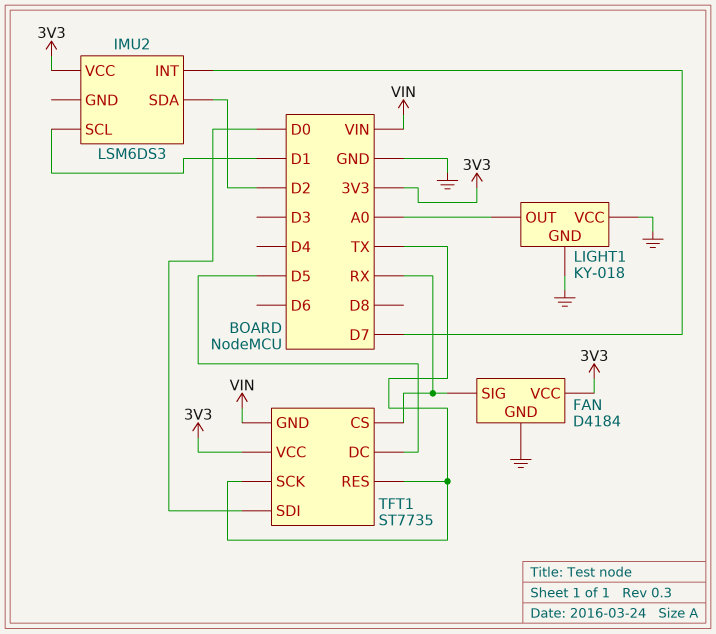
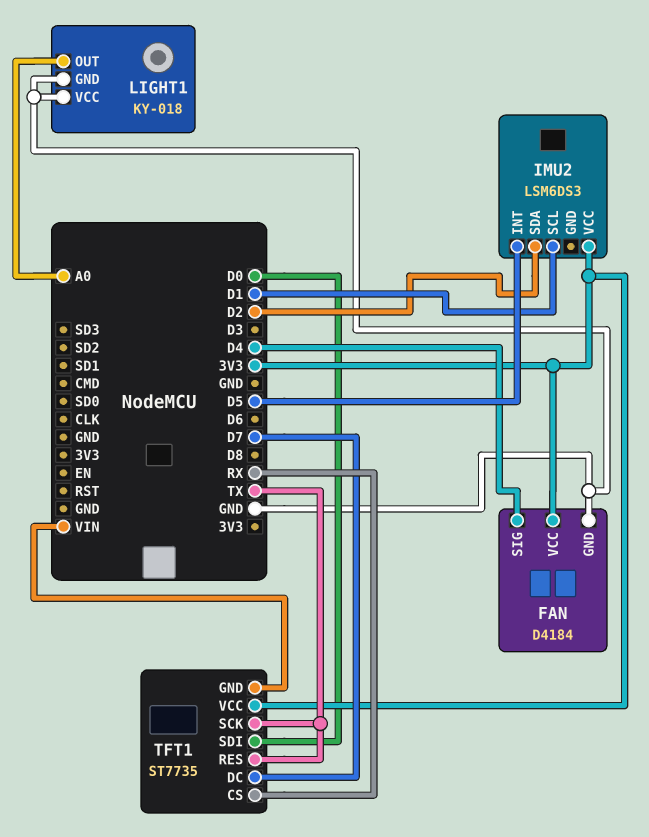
FAN pin SIG: RX -> D4
IMU2 pin INT: D7 -> D5
TFT1 pin DC: D5 -> D7

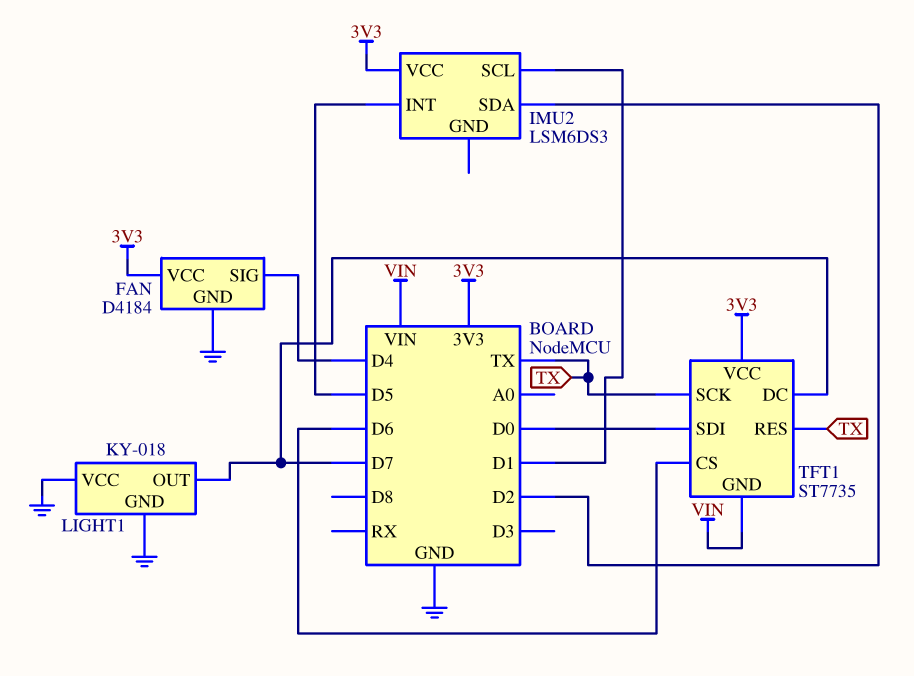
LIGHT1 pin OUT: A0 -> D7
TFT1 pin CS: RX -> D6

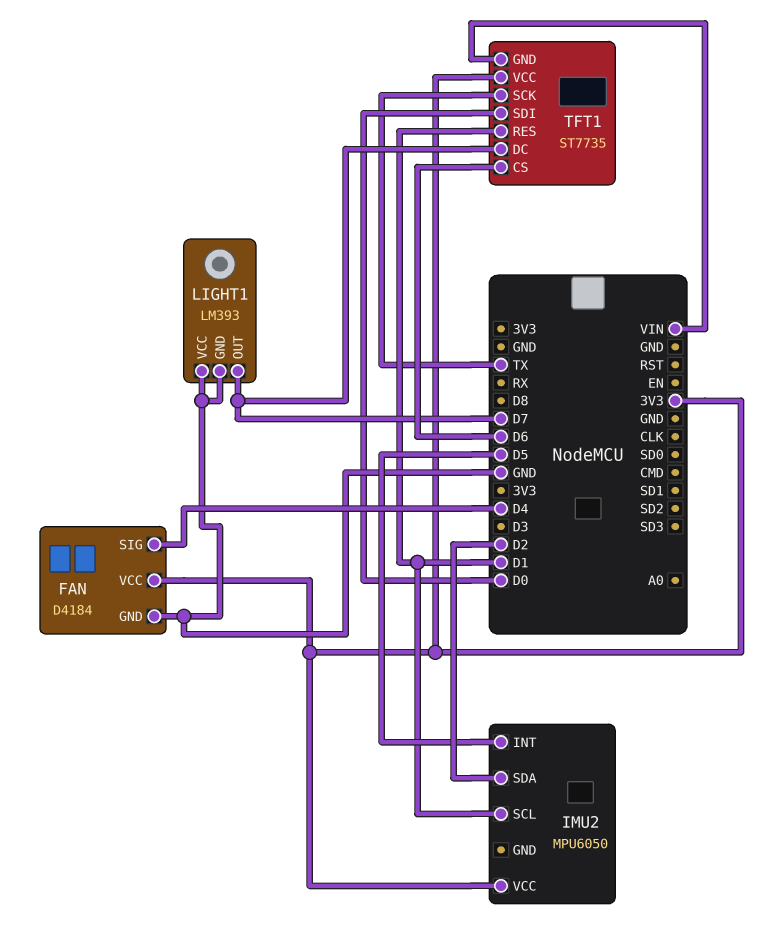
IMU2: LSM6DS3 -> MPU6050
LIGHT1: KY-018 -> LM393
TFT1 pin RES: TX -> D1

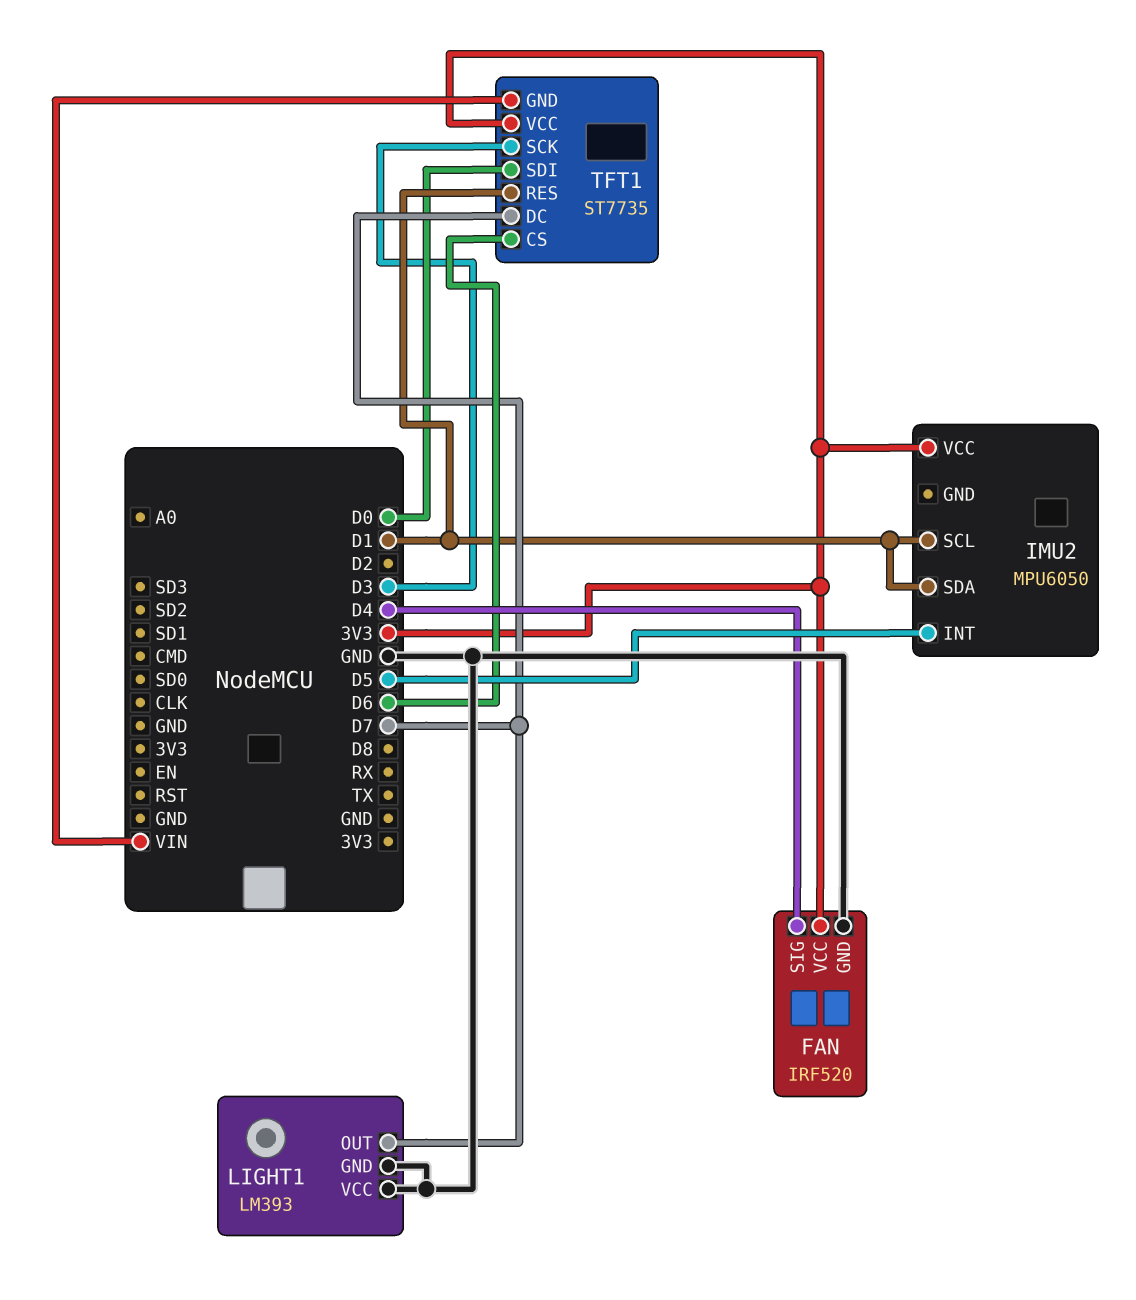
FAN: D4184 -> IRF520
IMU2 pin SDA: D2 -> D1
TFT1 pin SCK: TX -> D3

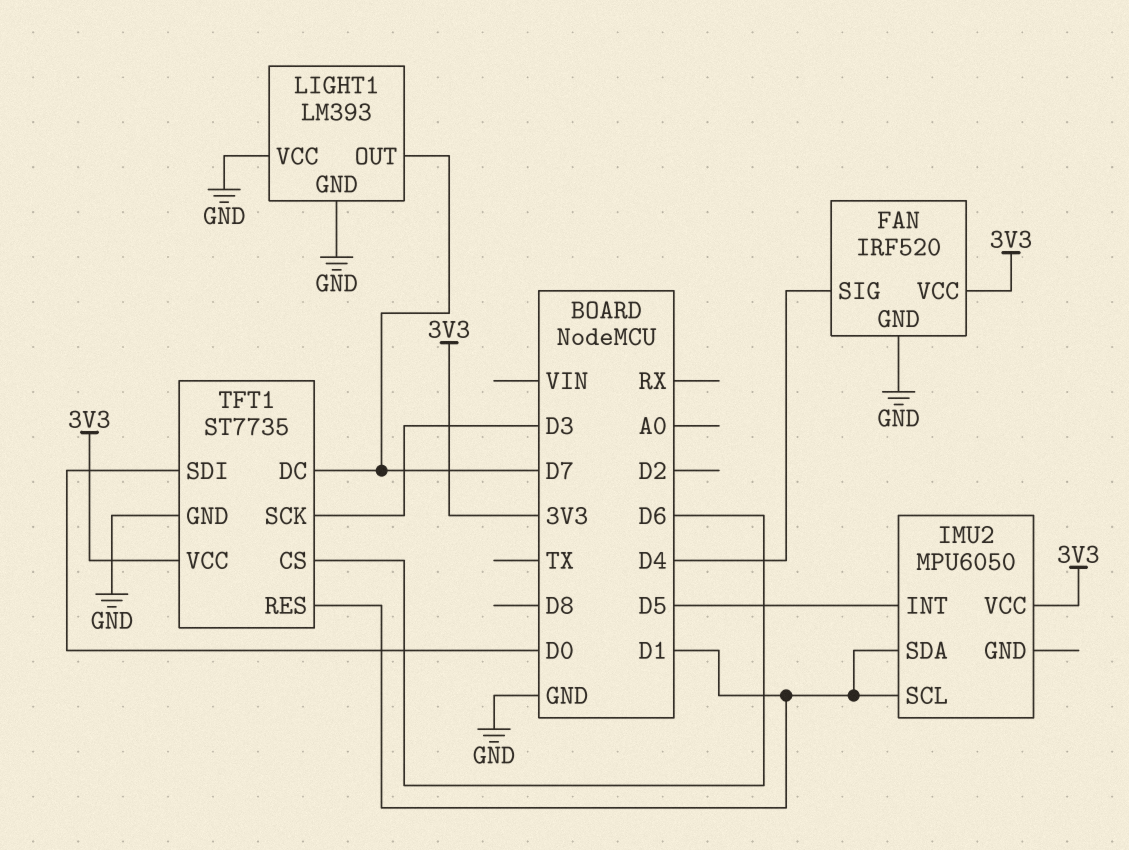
TFT1 pin GND: VIN -> GND

